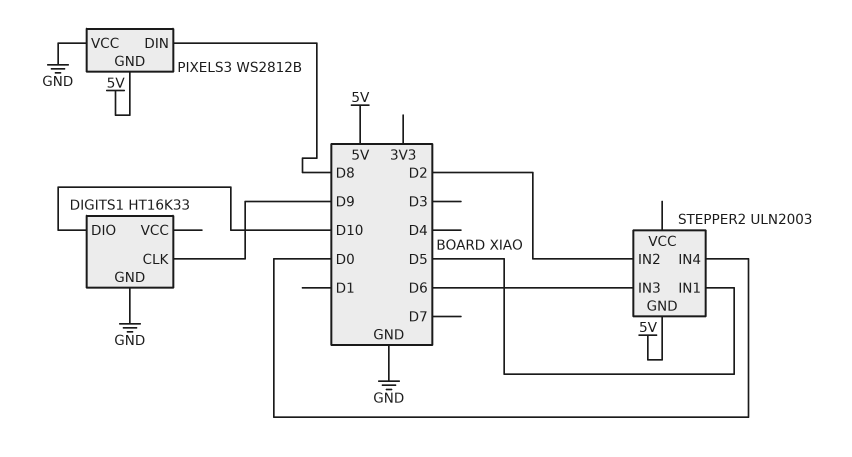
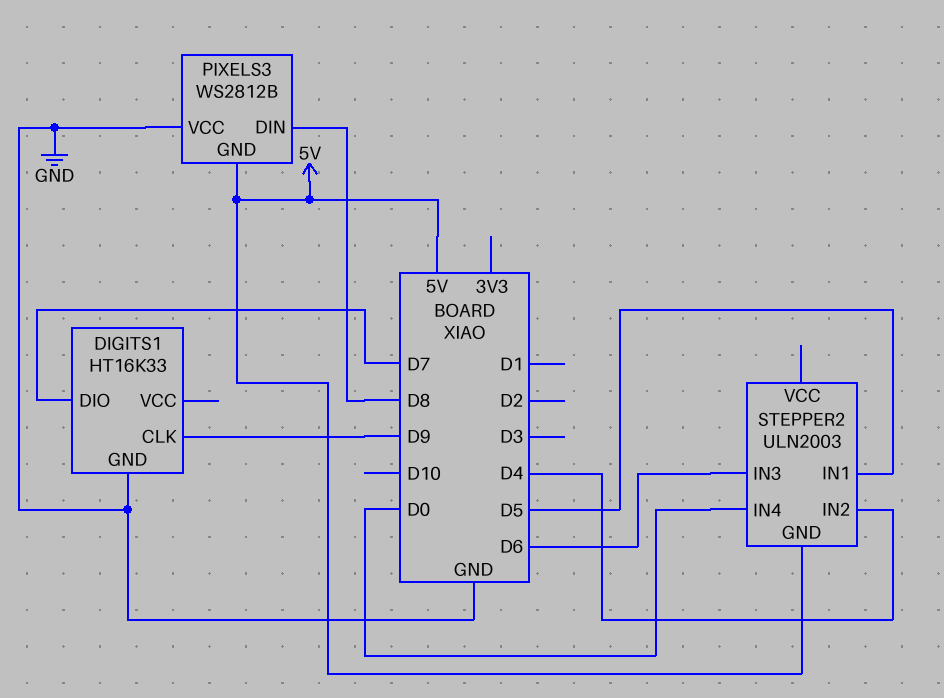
DIGITS1 pin DIO: D10 -> D7
STEPPER2 pin IN2: D2 -> D4

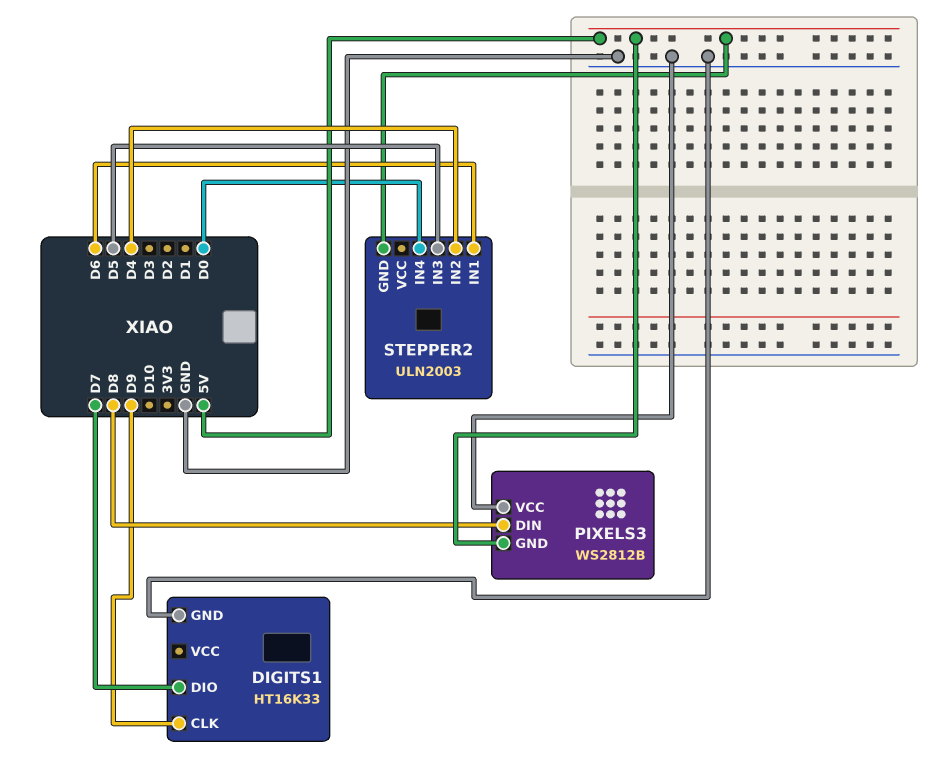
STEPPER2 pin IN1: D5 -> D6
STEPPER2 pin IN3: D6 -> D5

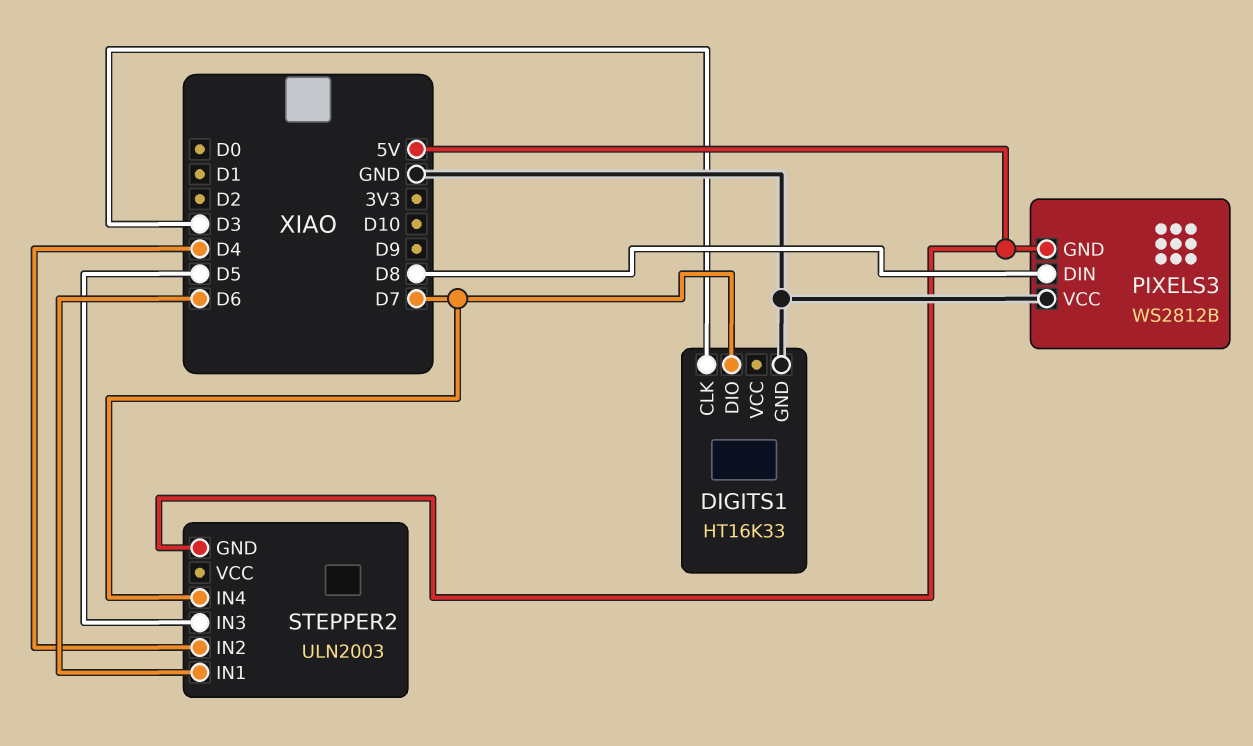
DIGITS1 pin CLK: D9 -> D3
STEPPER2 pin IN4: D0 -> D7

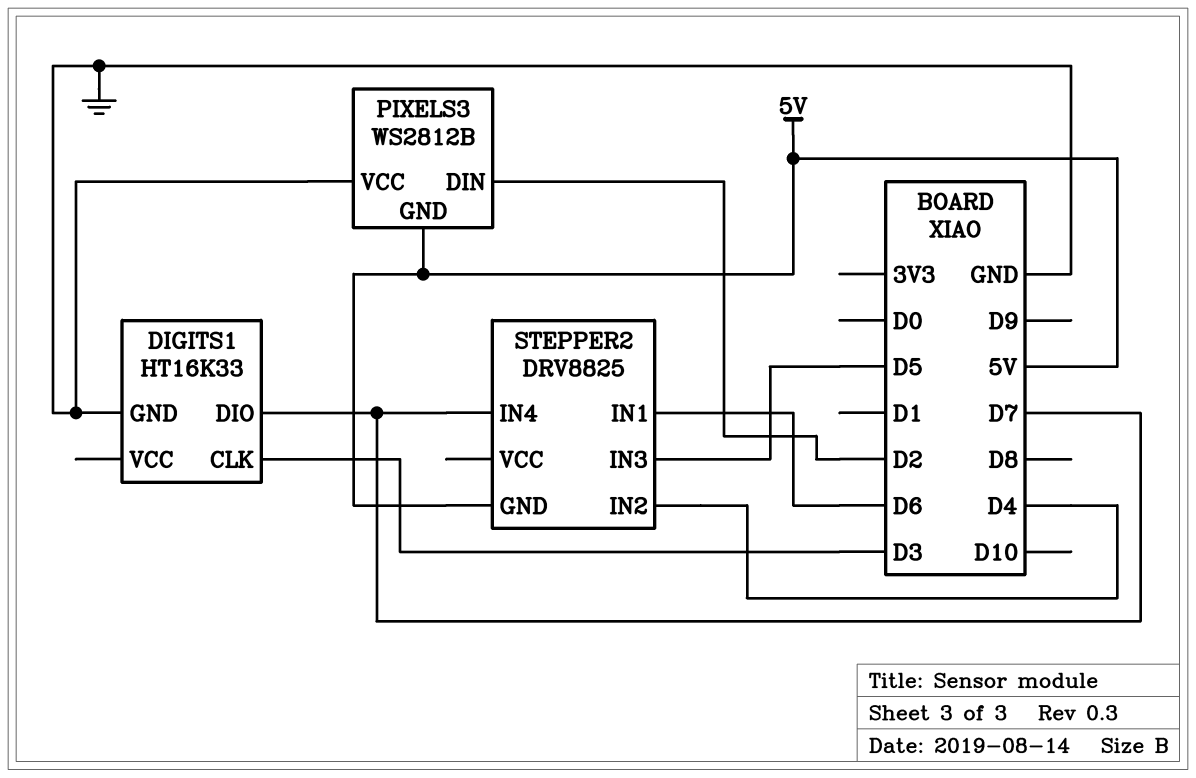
PIXELS3 pin DIN: D8 -> D2
STEPPER2: ULN2003 -> DRV8825

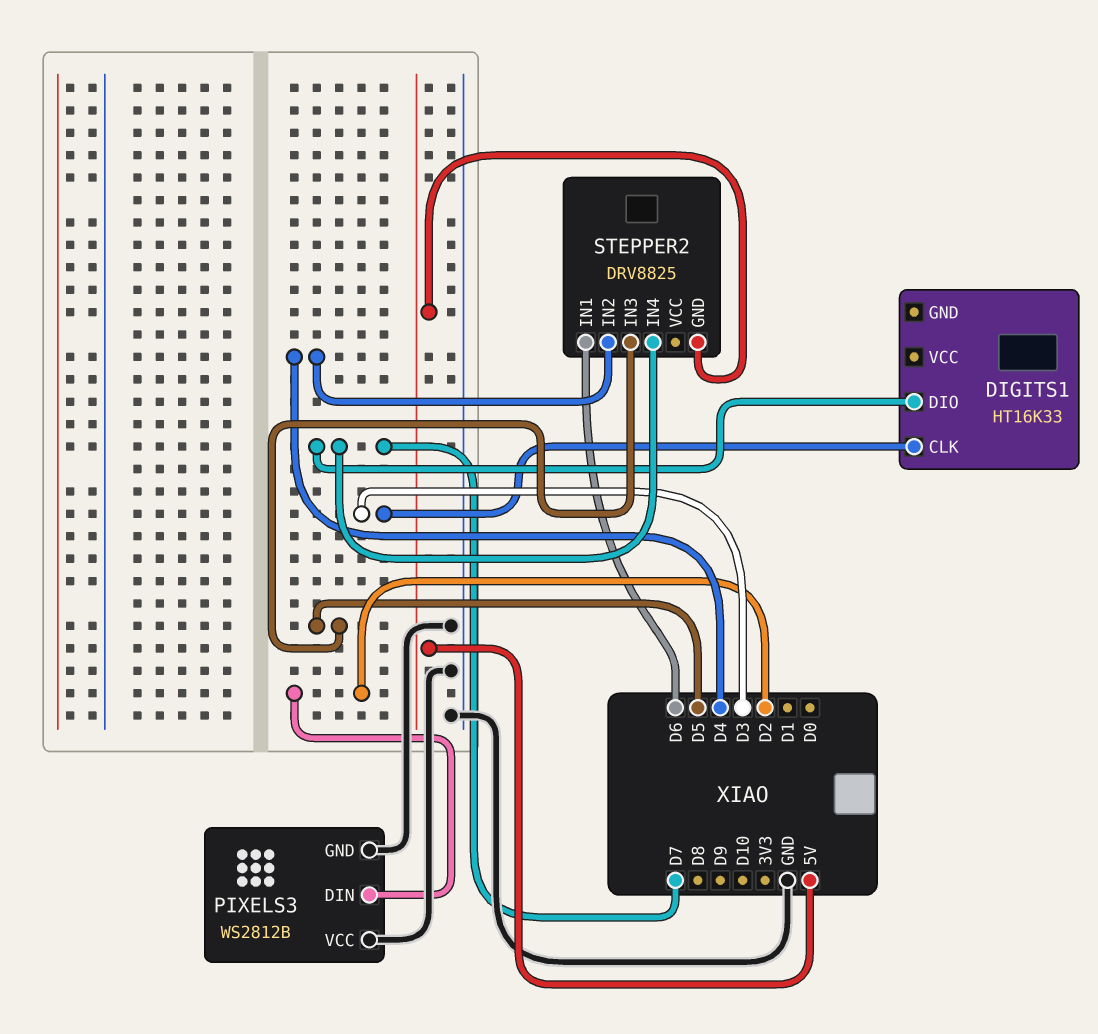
DIGITS1 pin GND: GND -> none
PIXELS3 pin GND: 5V -> GND

